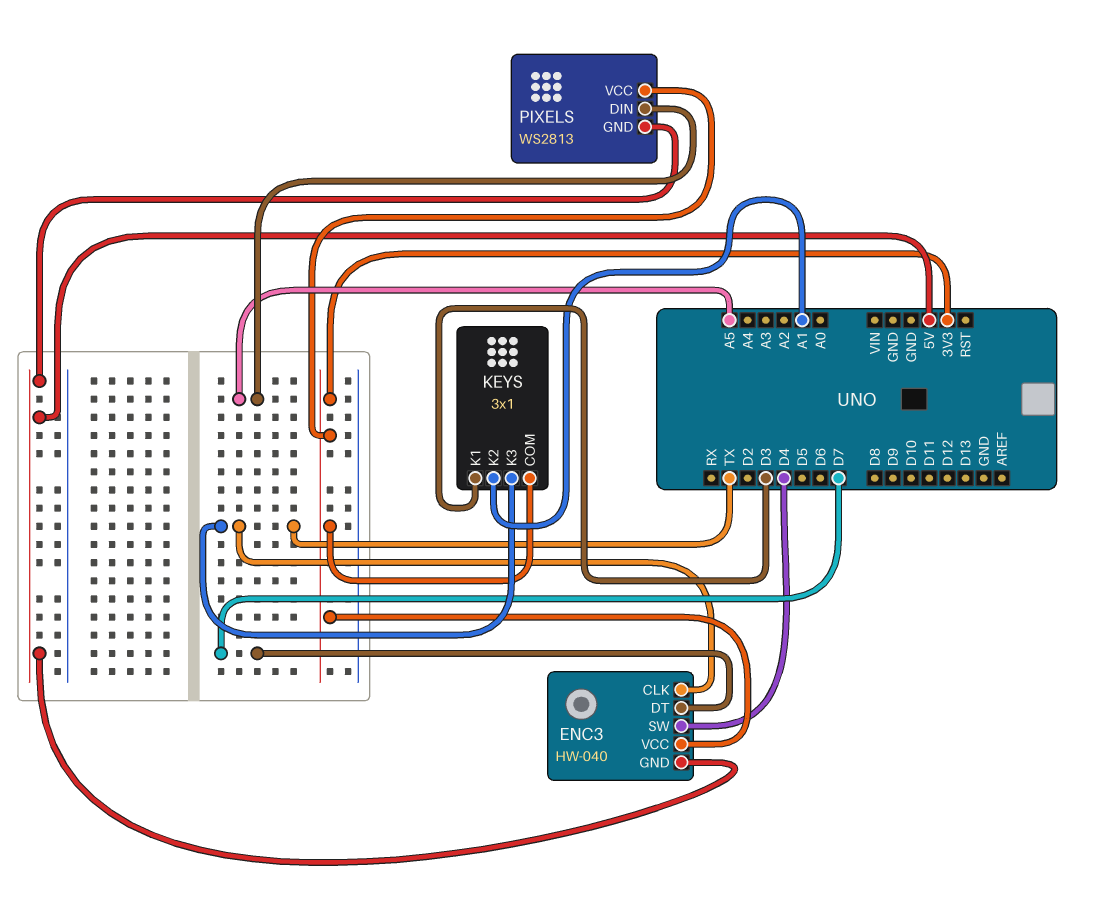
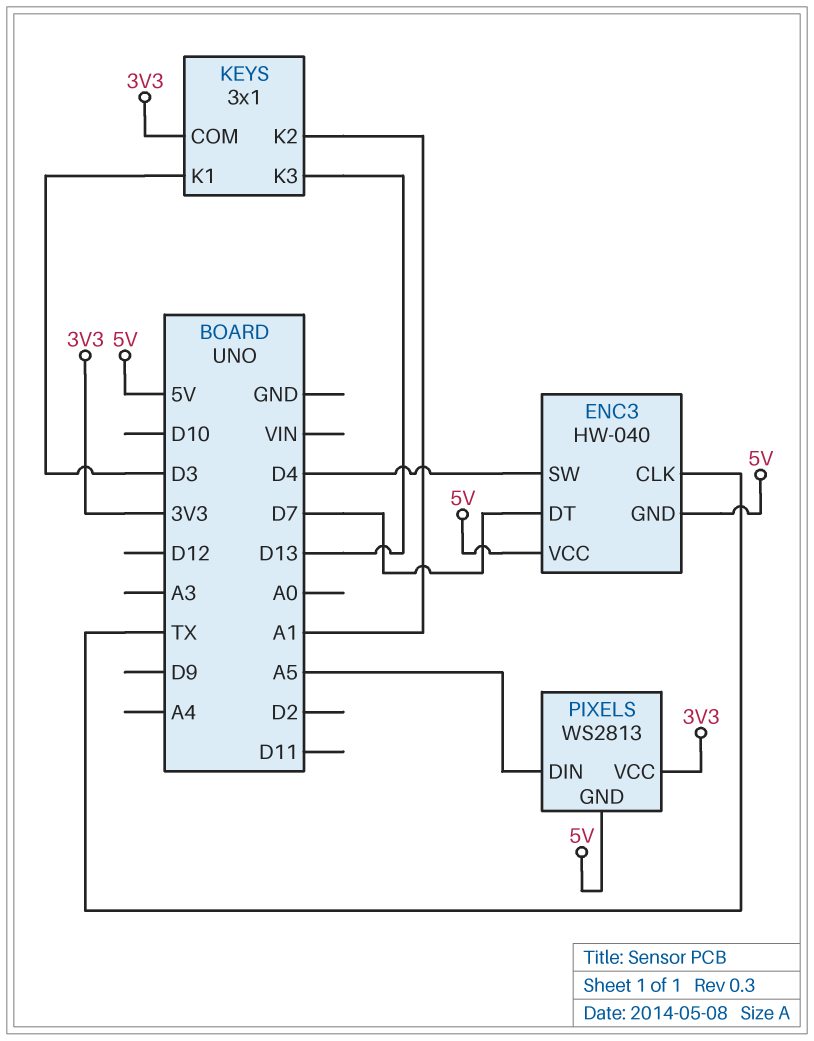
ENC3 pin VCC: 3V3 -> 5V
KEYS pin K3: TX -> D13

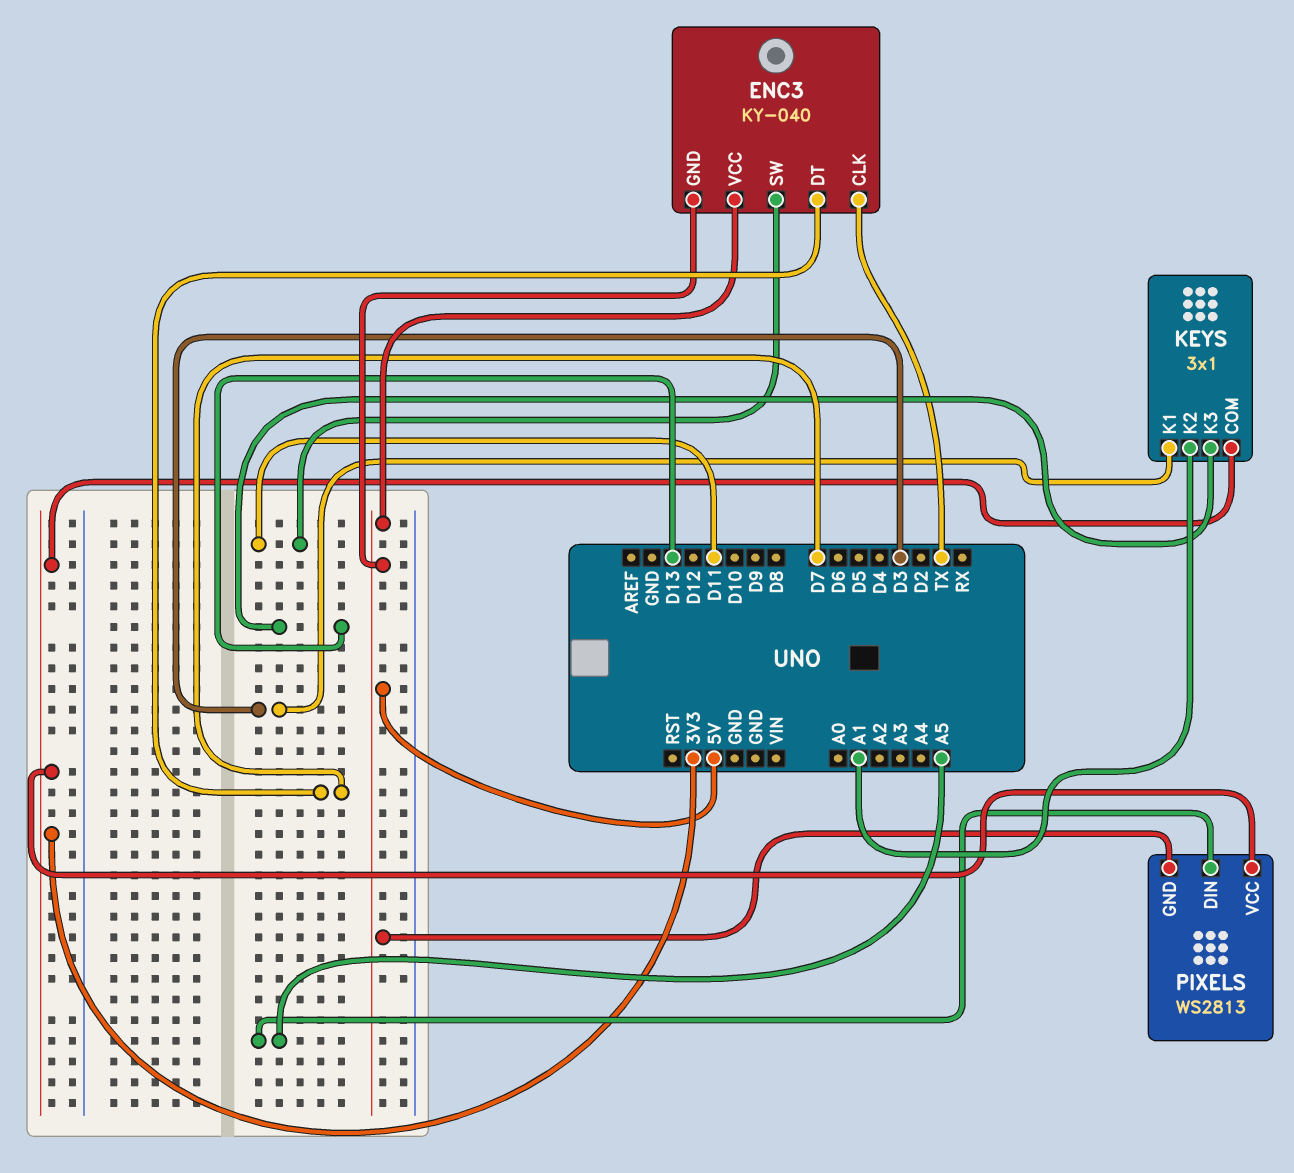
ENC3: HW-040 -> KY-040
ENC3 pin SW: D4 -> D11

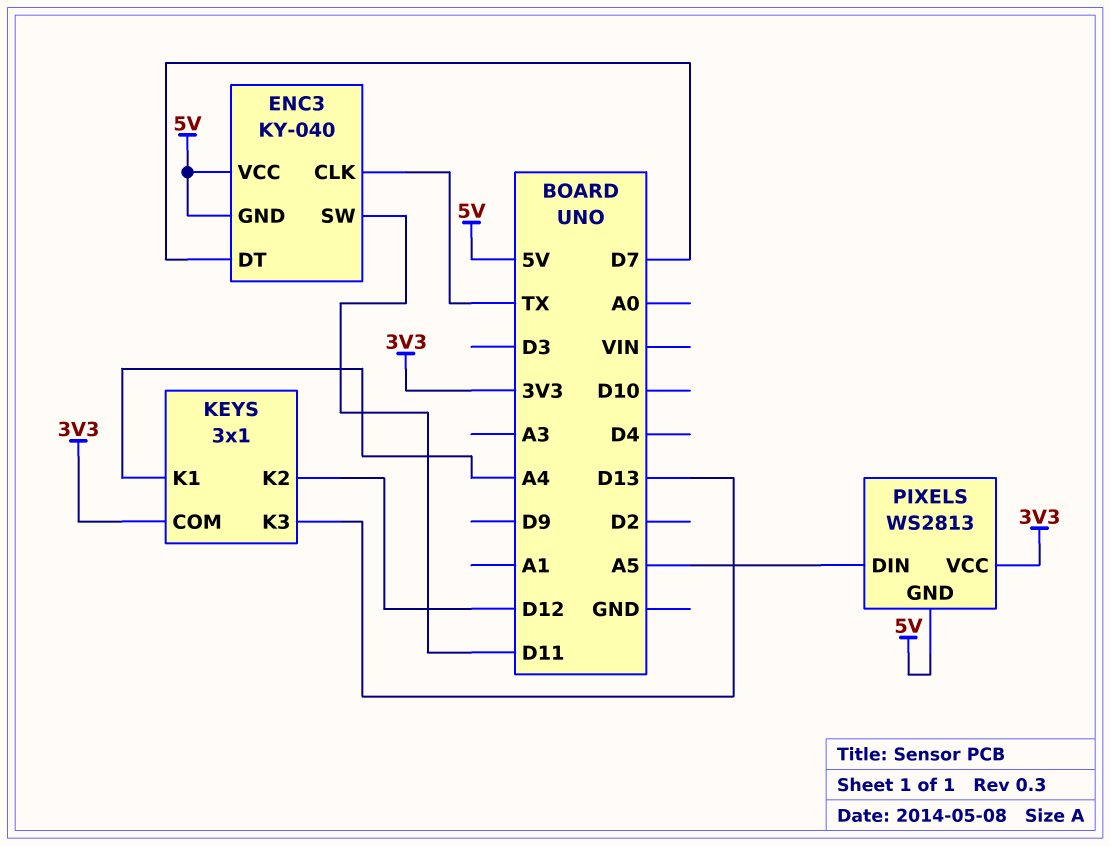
KEYS pin K1: D3 -> A4
KEYS pin K2: A1 -> D12

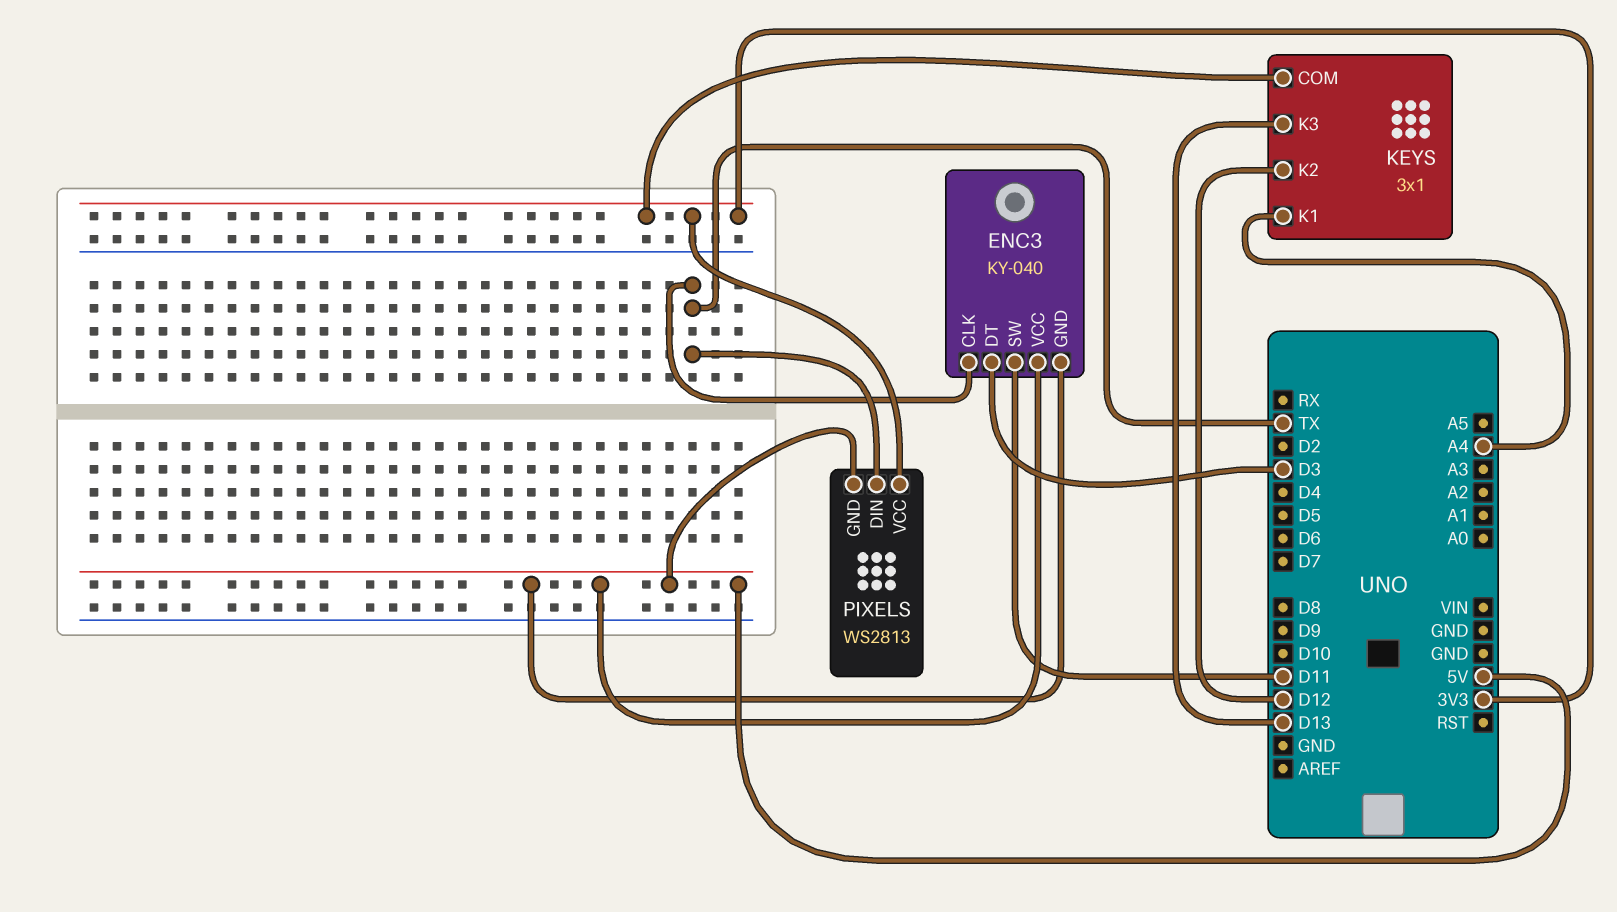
ENC3 pin DT: D7 -> D3
PIXELS pin DIN: A5 -> TX

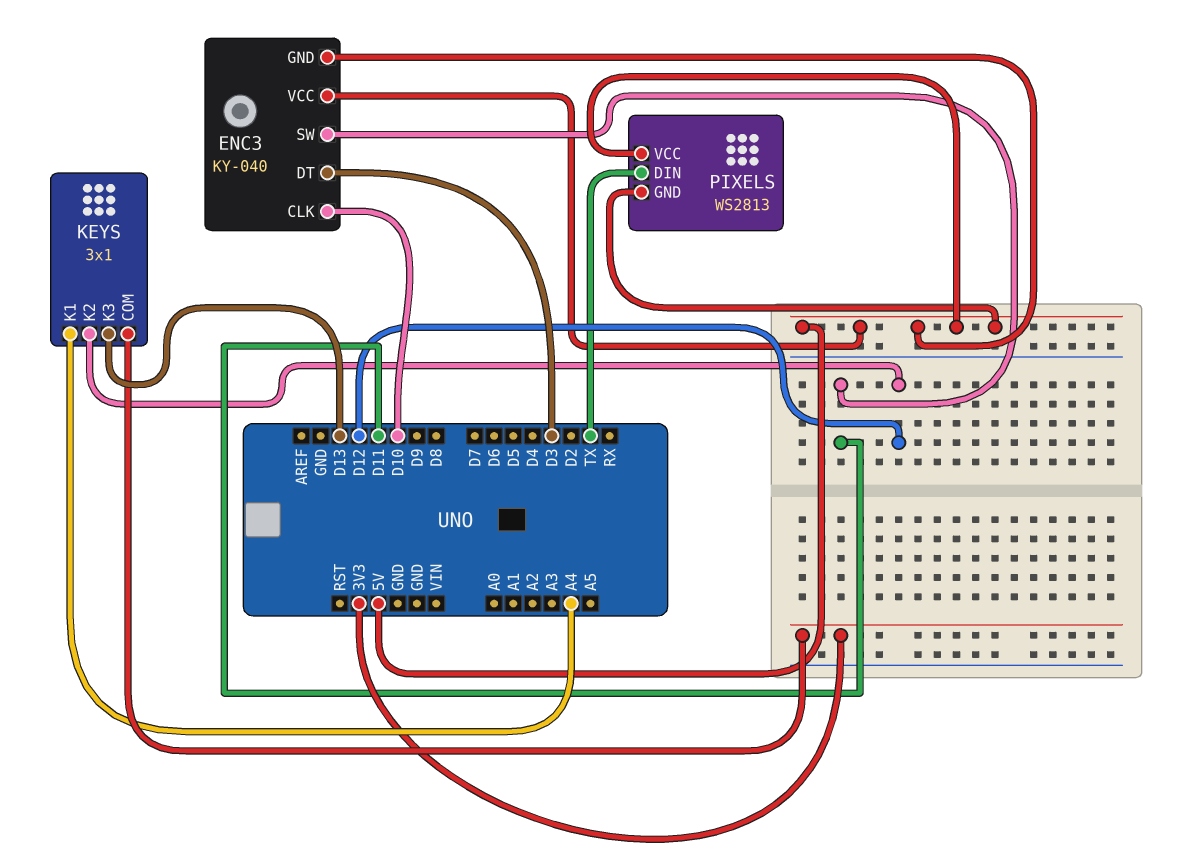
ENC3 pin CLK: TX -> D10
PIXELS pin VCC: 3V3 -> 5V

